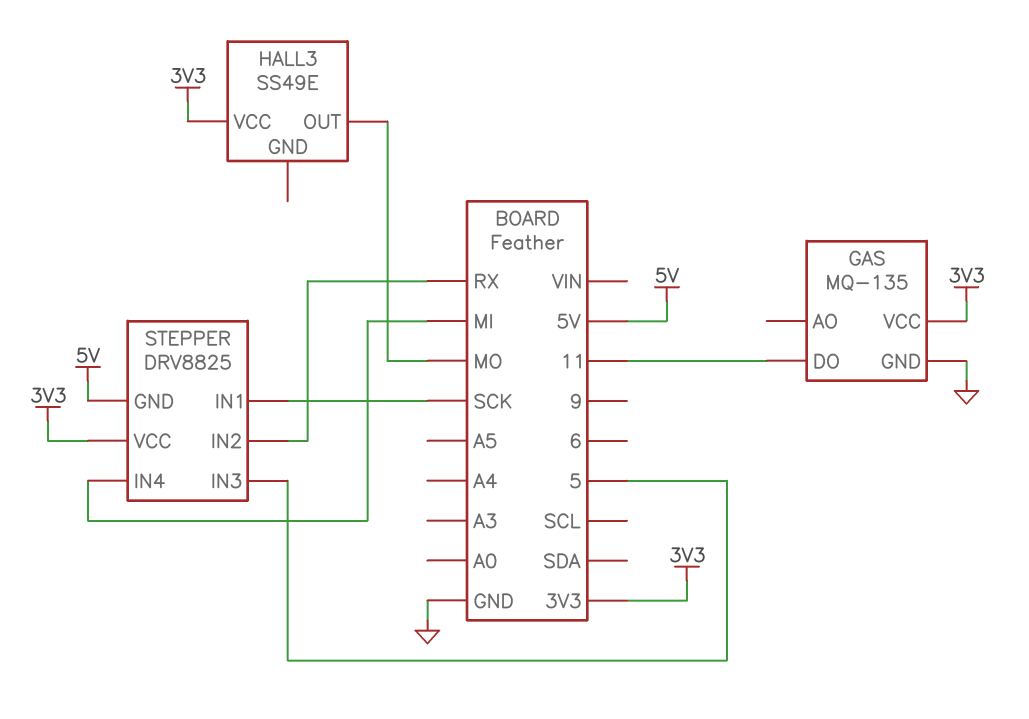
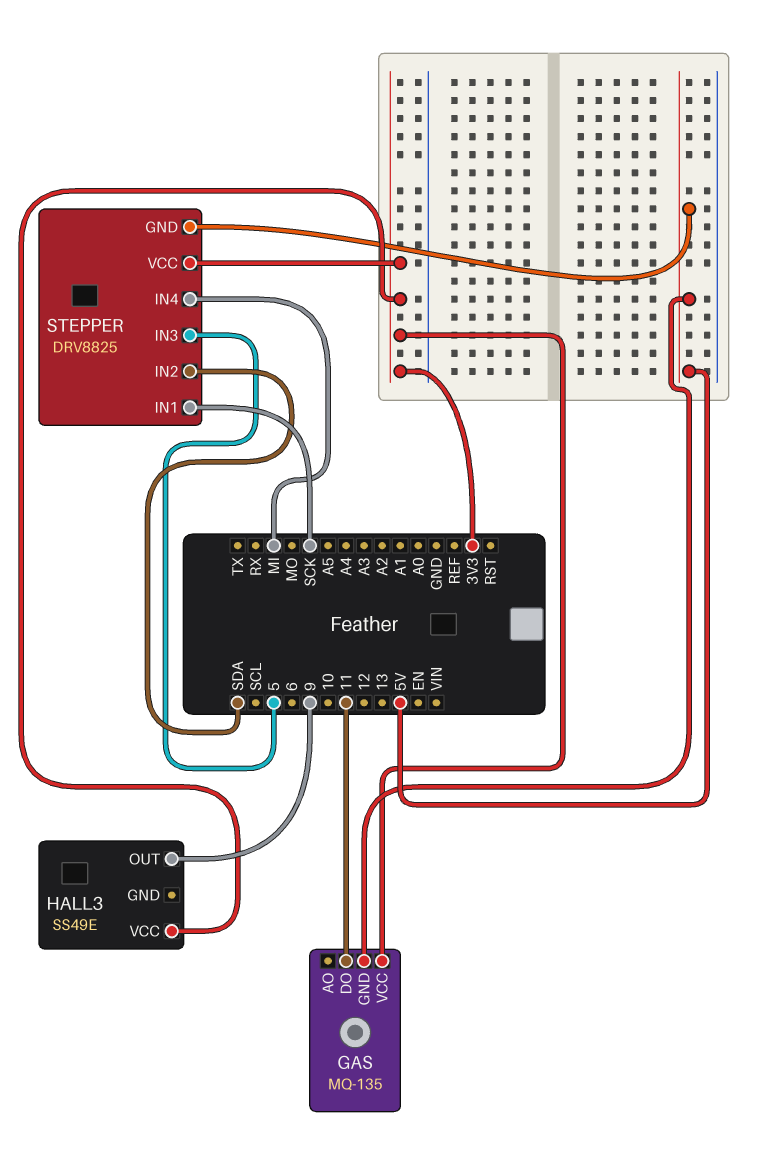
GAS pin GND: GND -> 5V
HALL3 pin OUT: MO -> 9
STEPPER pin IN2: RX -> SDA

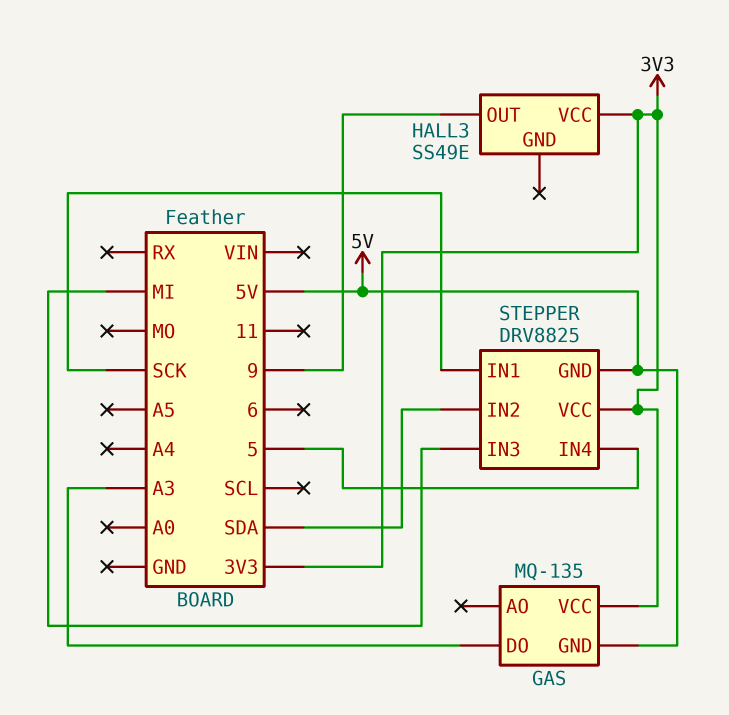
GAS pin DO: 11 -> A3
STEPPER pin IN3: 5 -> MI
STEPPER pin IN4: MI -> 5

